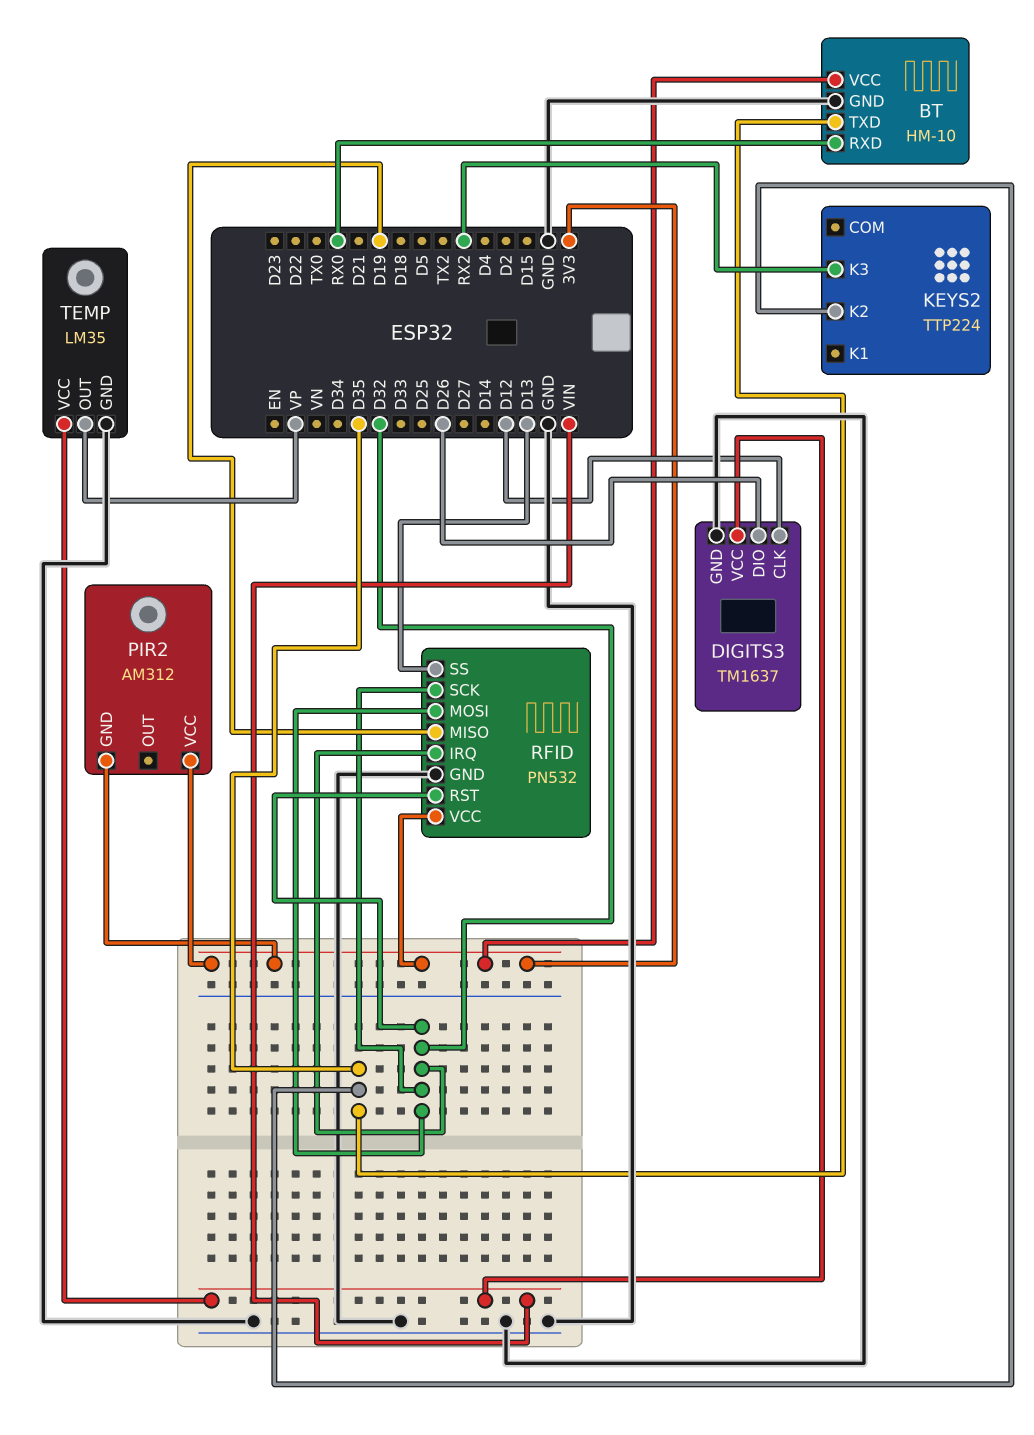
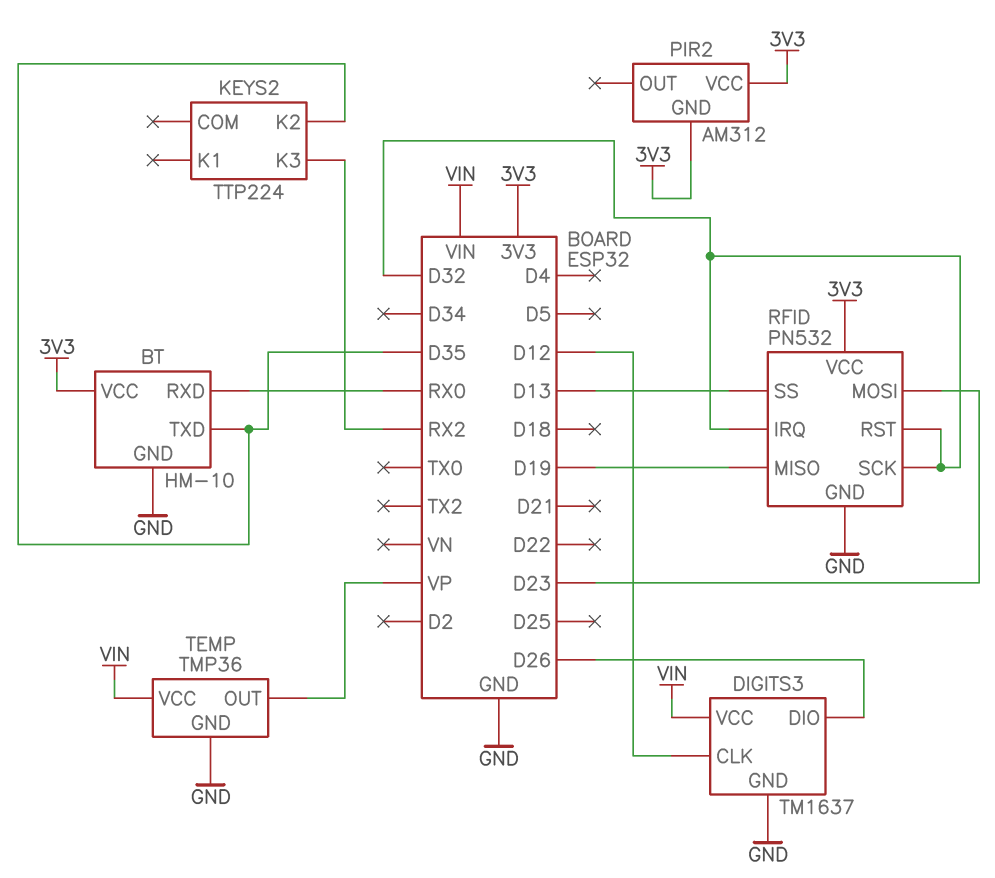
RFID pin MOSI: D32 -> D23
TEMP: LM35 -> TMP36

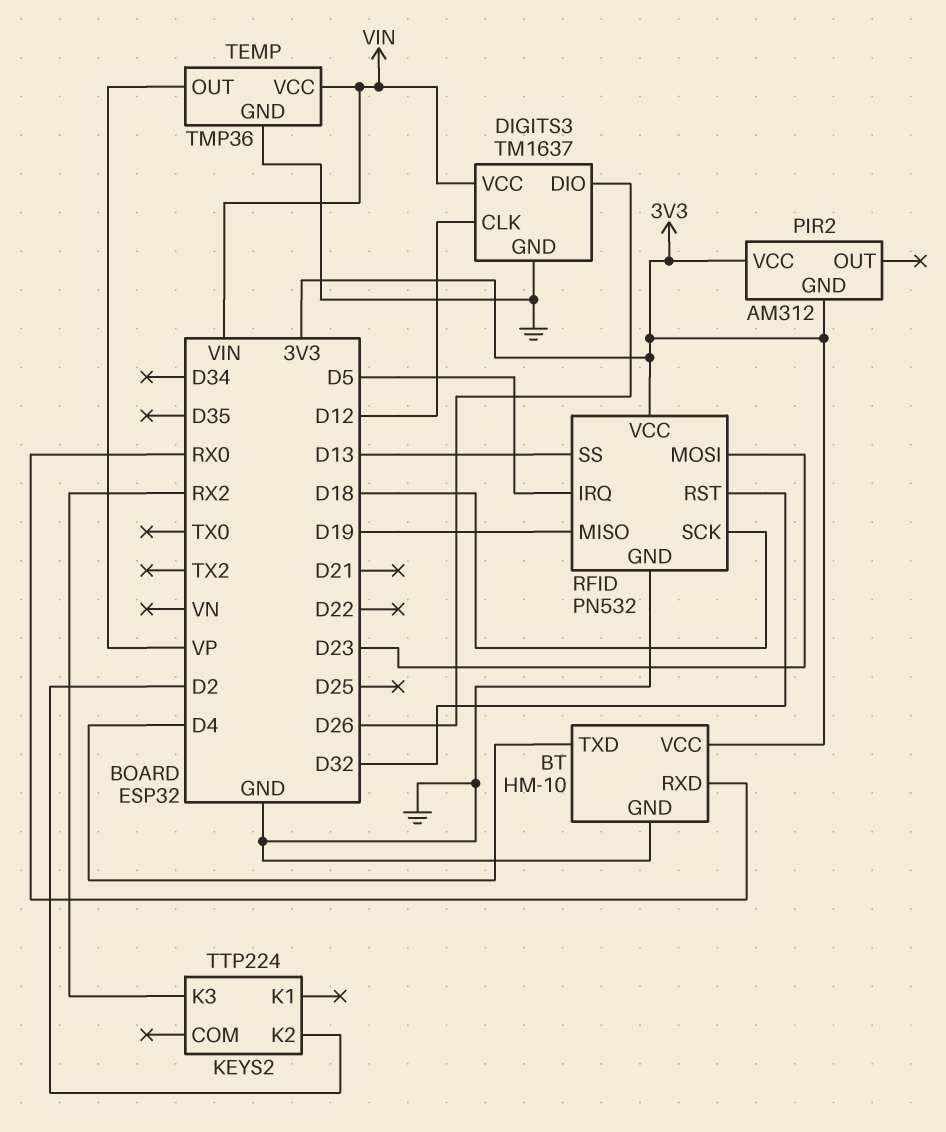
BT pin TXD: D35 -> D4
KEYS2 pin K2: D35 -> D2
RFID pin IRQ: D32 -> D5
RFID pin SCK: D32 -> D18

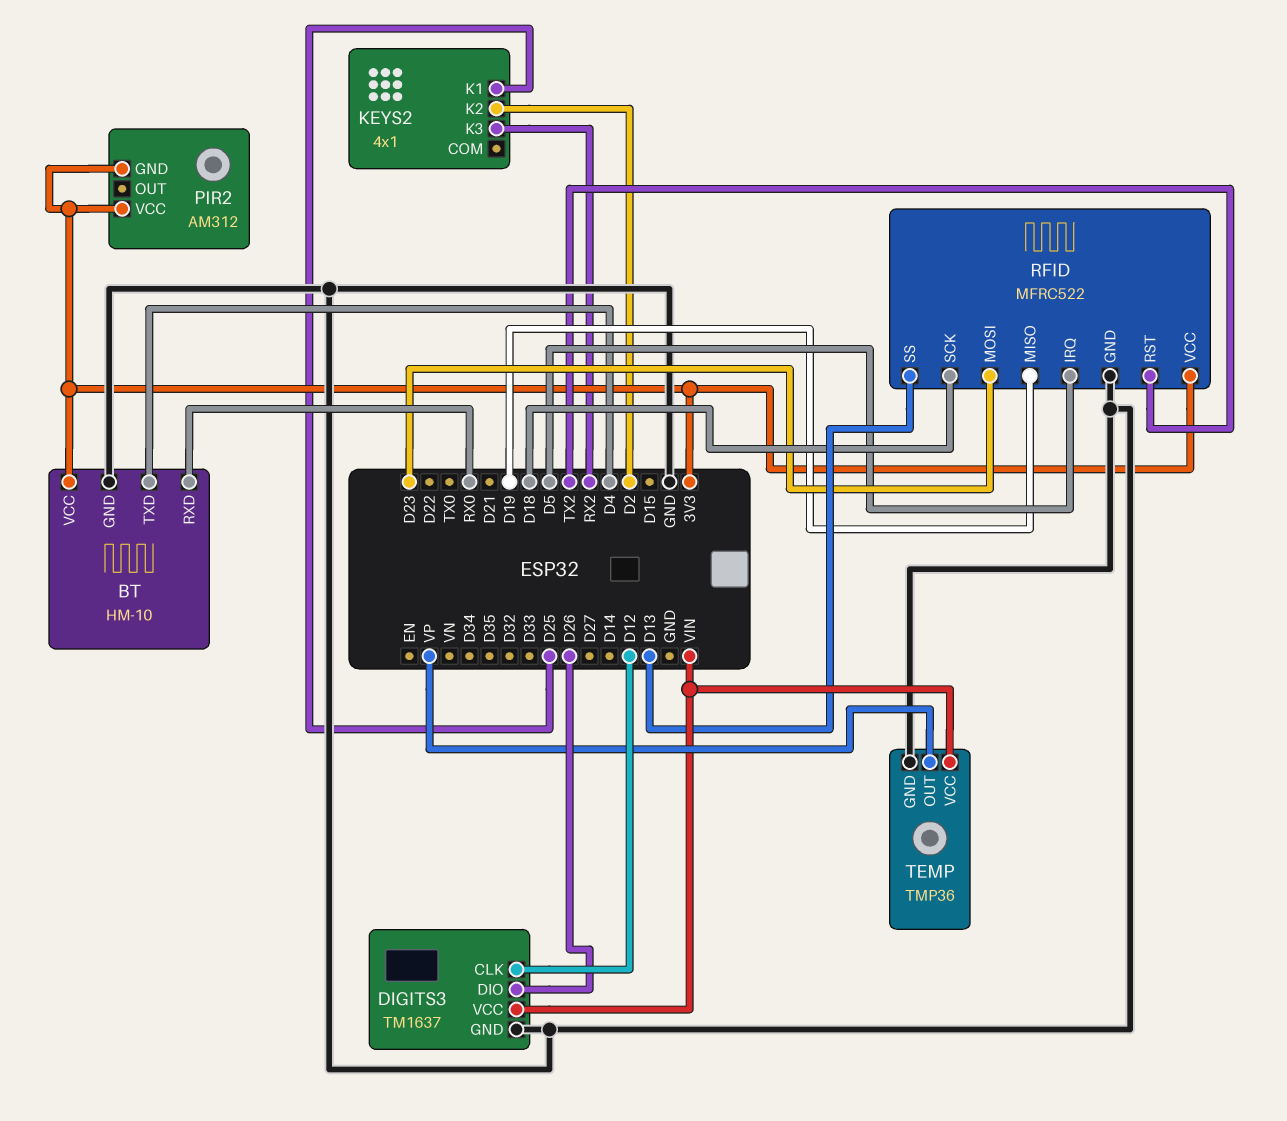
KEYS2: TTP224 -> 4x1
KEYS2 pin K1: none -> D25
RFID: PN532 -> MFRC522
RFID pin RST: D32 -> TX2

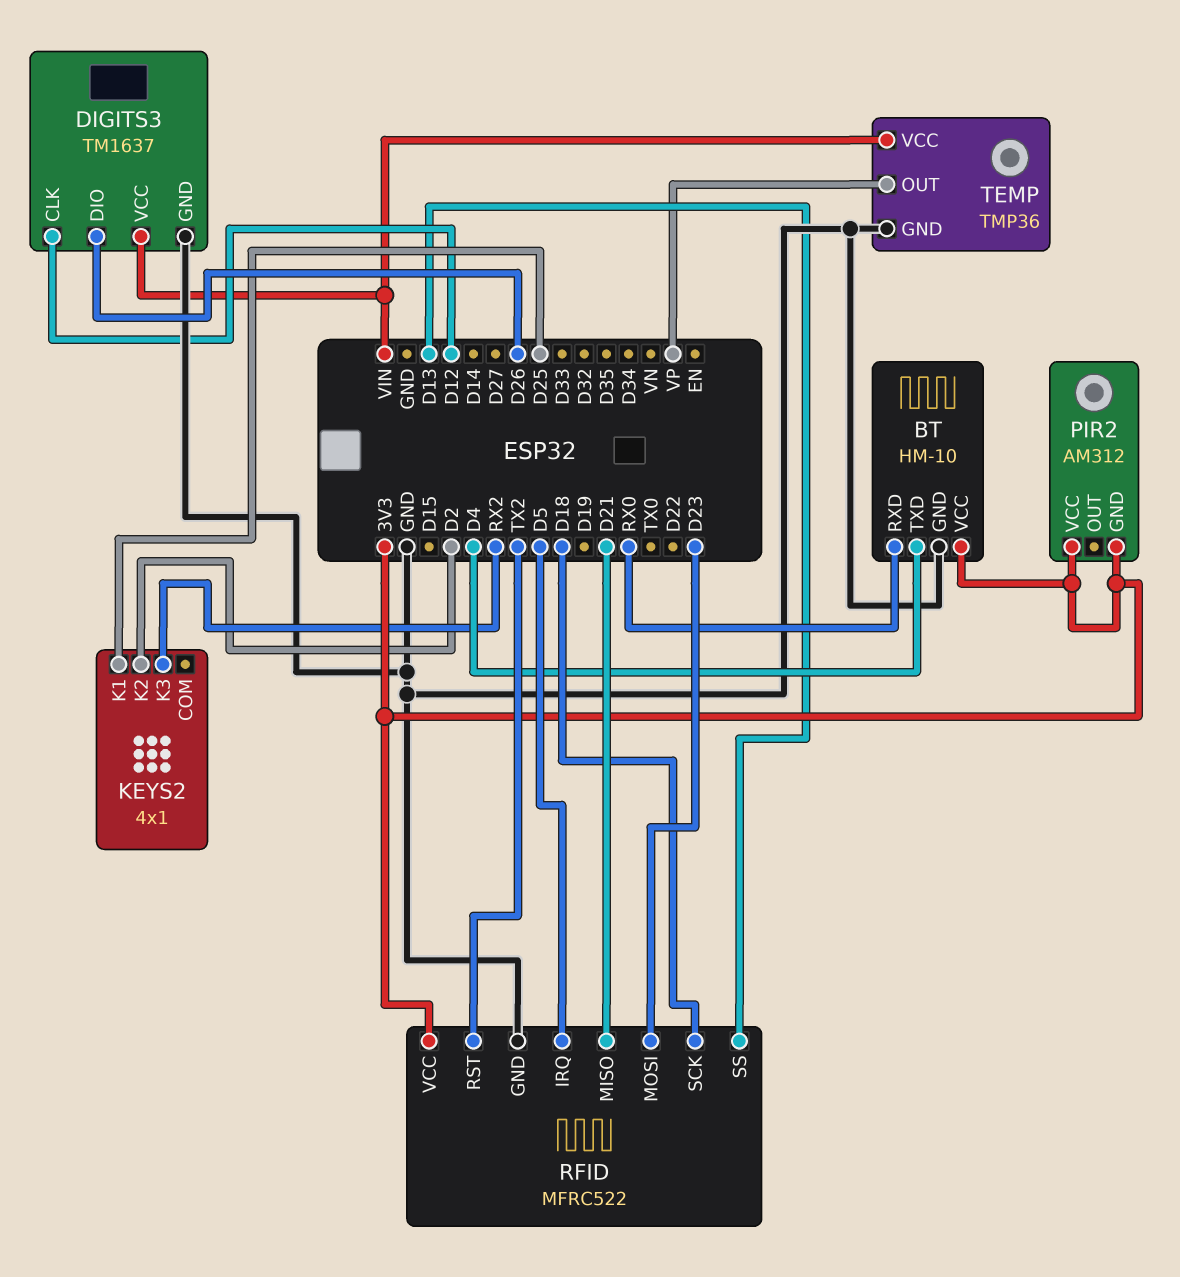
RFID pin MISO: D19 -> D21

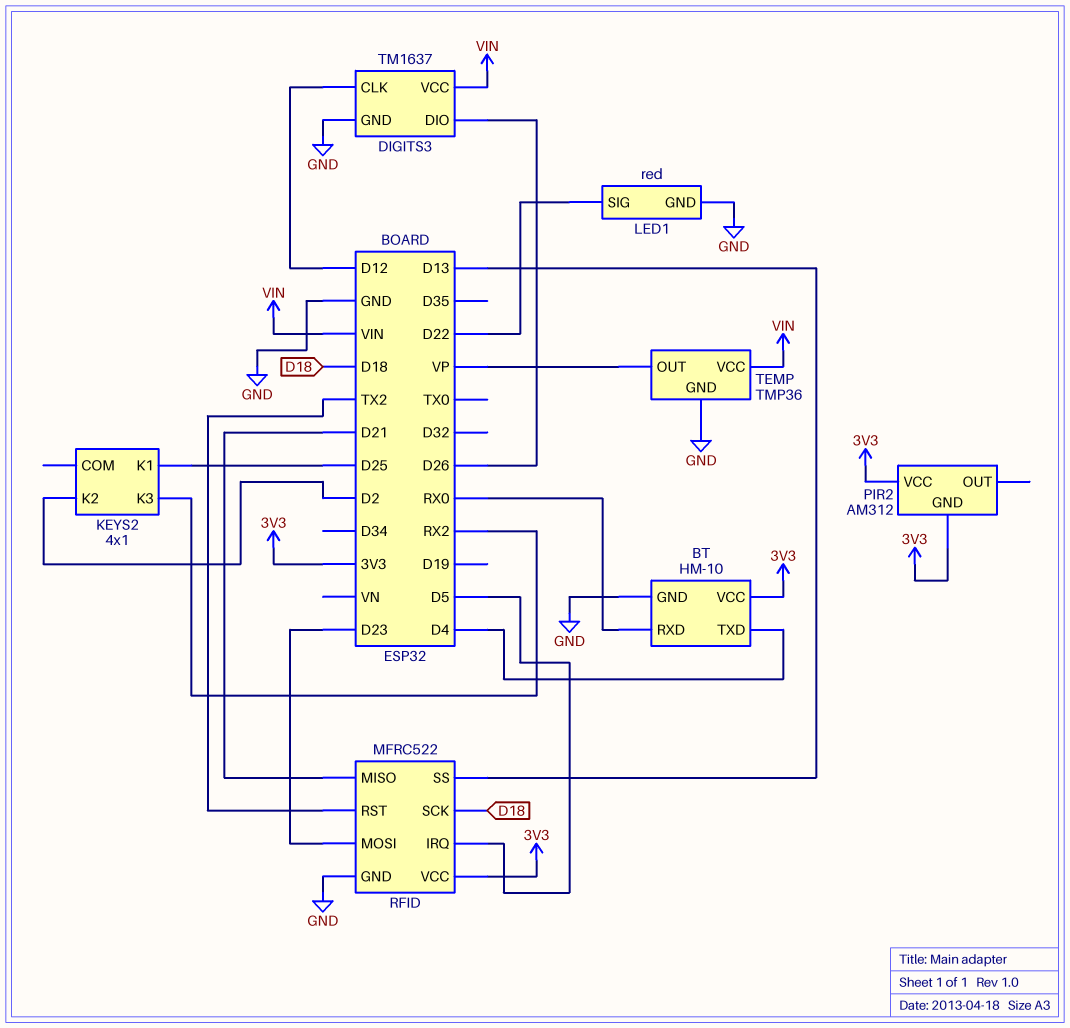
LED1: none -> red
LED1 pin GND: none -> GND
LED1 pin SIG: none -> D22

